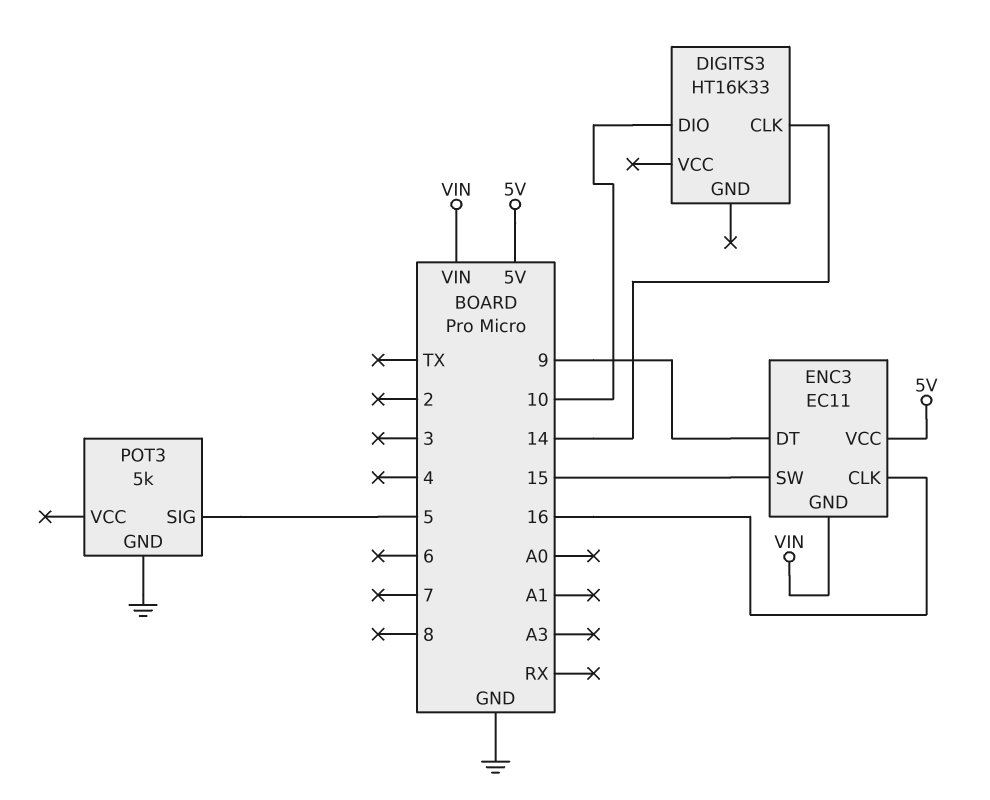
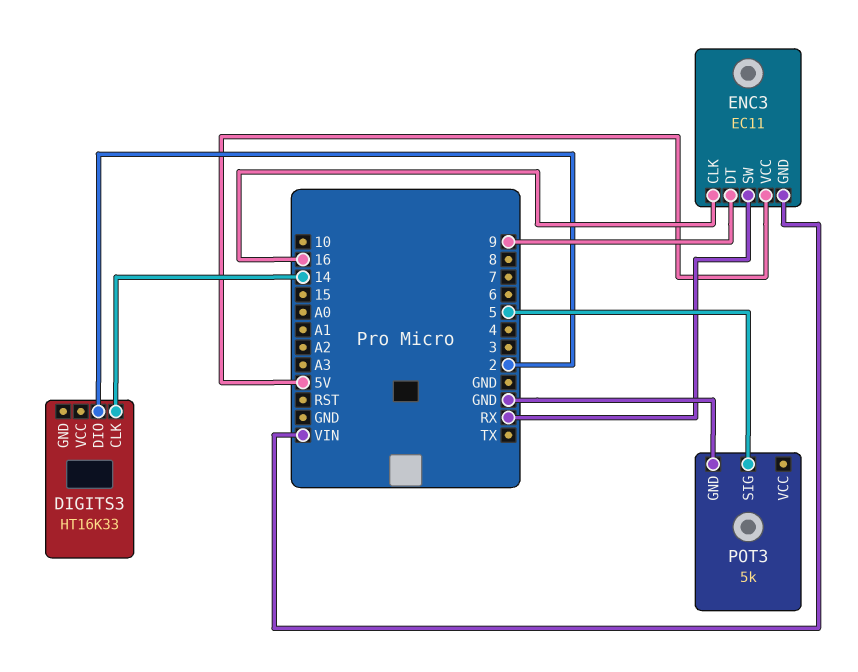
DIGITS3 pin DIO: 10 -> 2
ENC3 pin SW: 15 -> RX

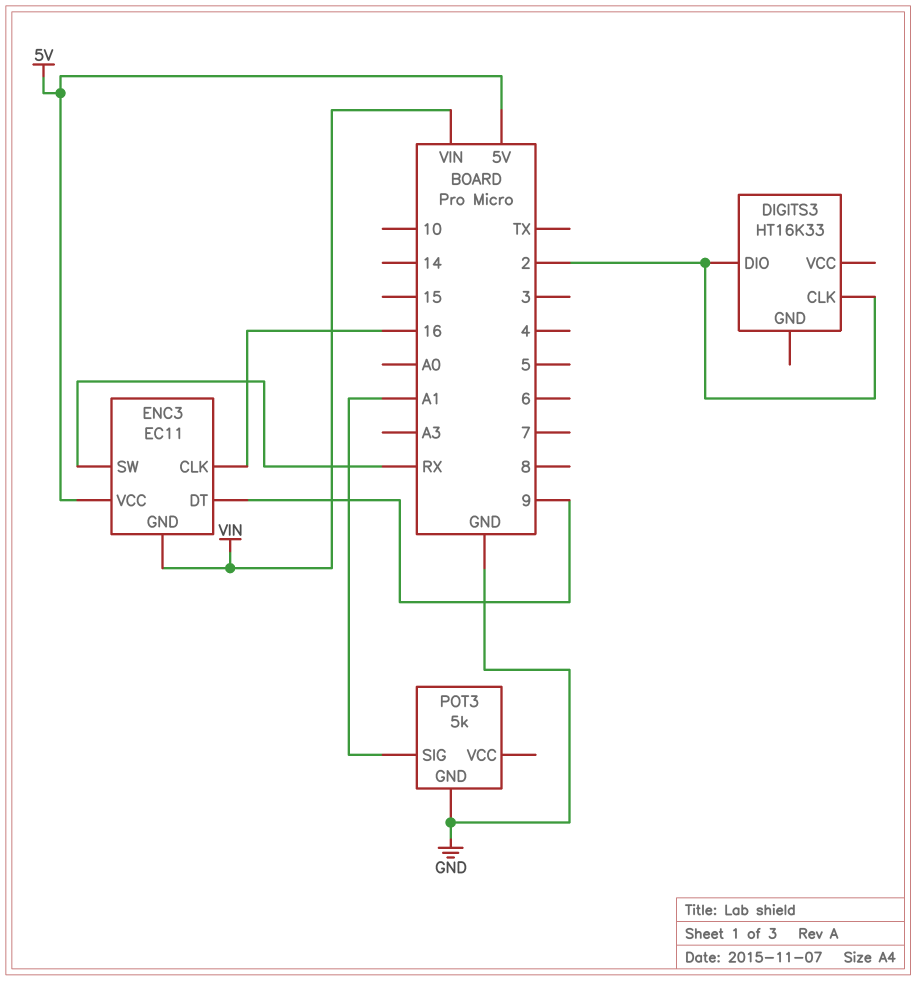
DIGITS3 pin CLK: 14 -> 2
POT3 pin SIG: 5 -> A1

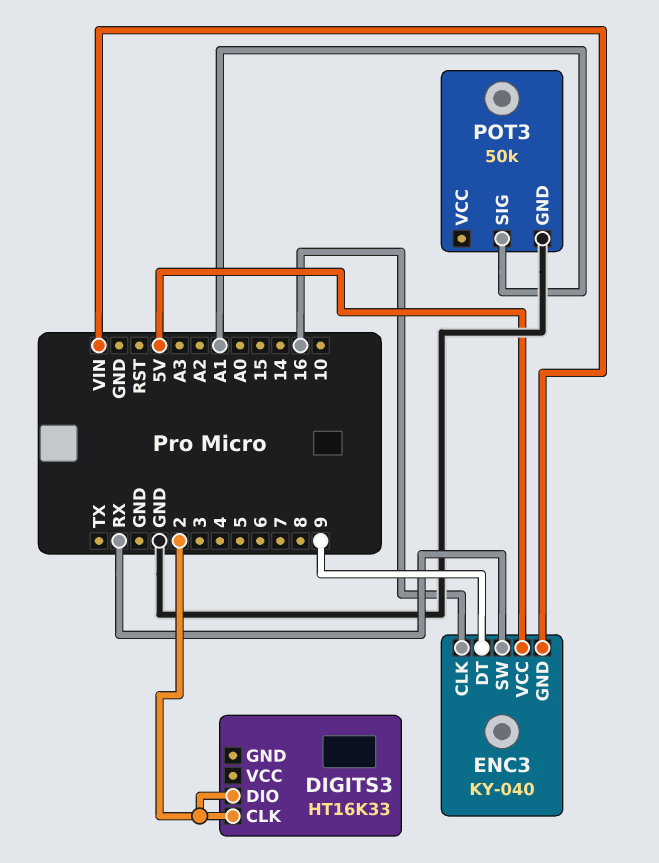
ENC3: EC11 -> KY-040
POT3: 5k -> 50k

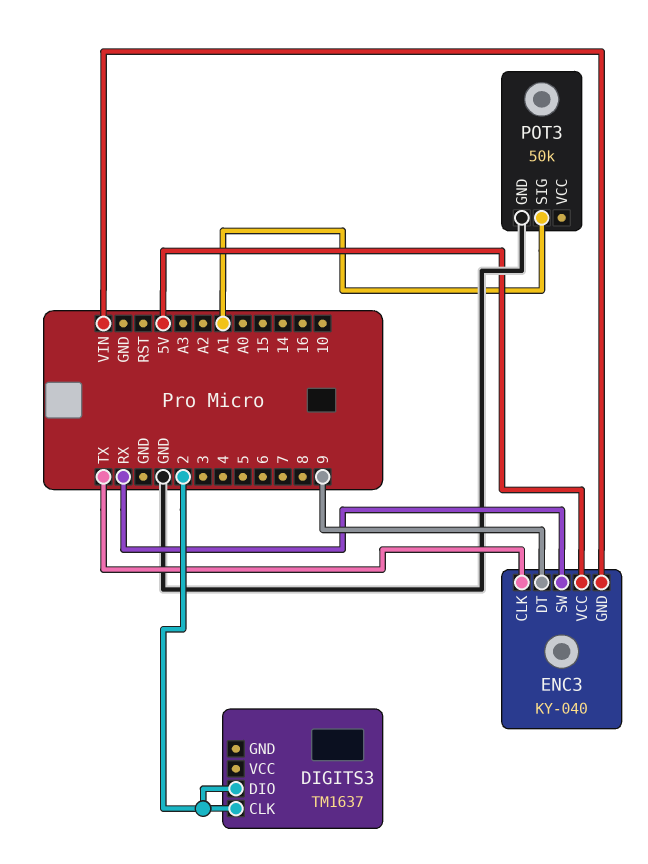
DIGITS3: HT16K33 -> TM1637
ENC3 pin CLK: 16 -> TX

